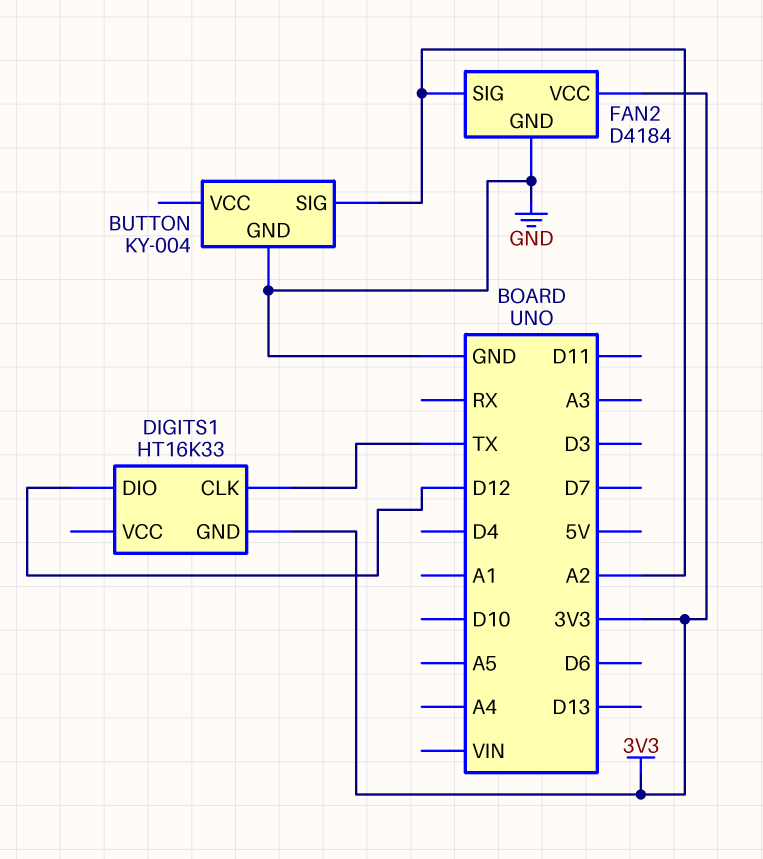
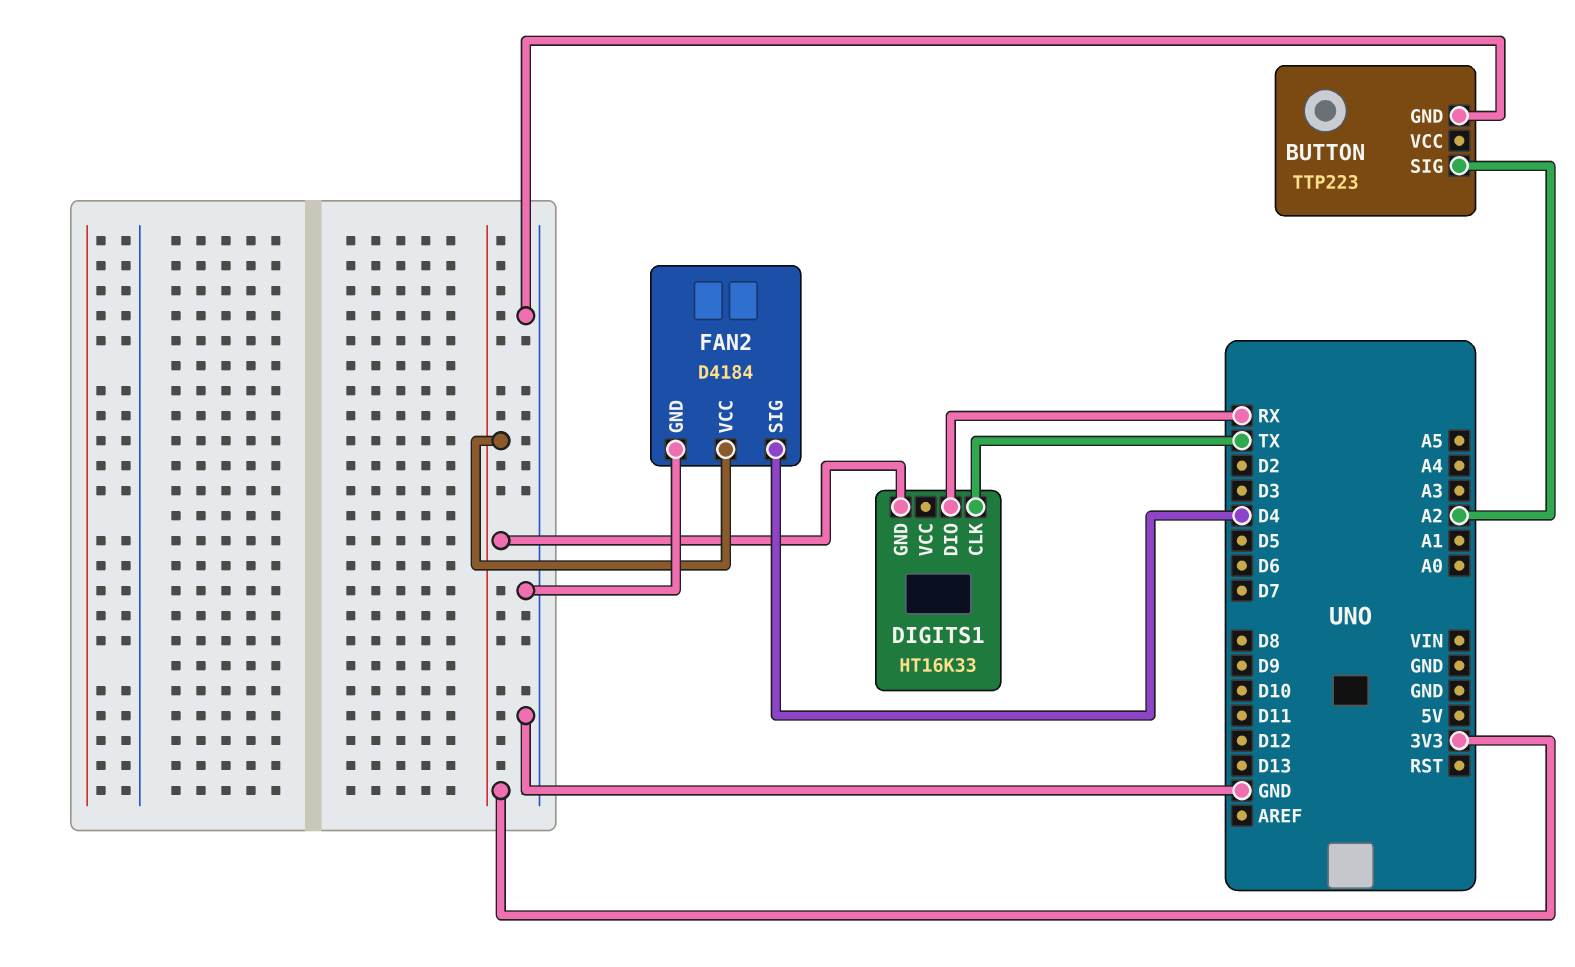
BUTTON: KY-004 -> TTP223
DIGITS1 pin DIO: D12 -> RX
FAN2 pin SIG: A2 -> D4

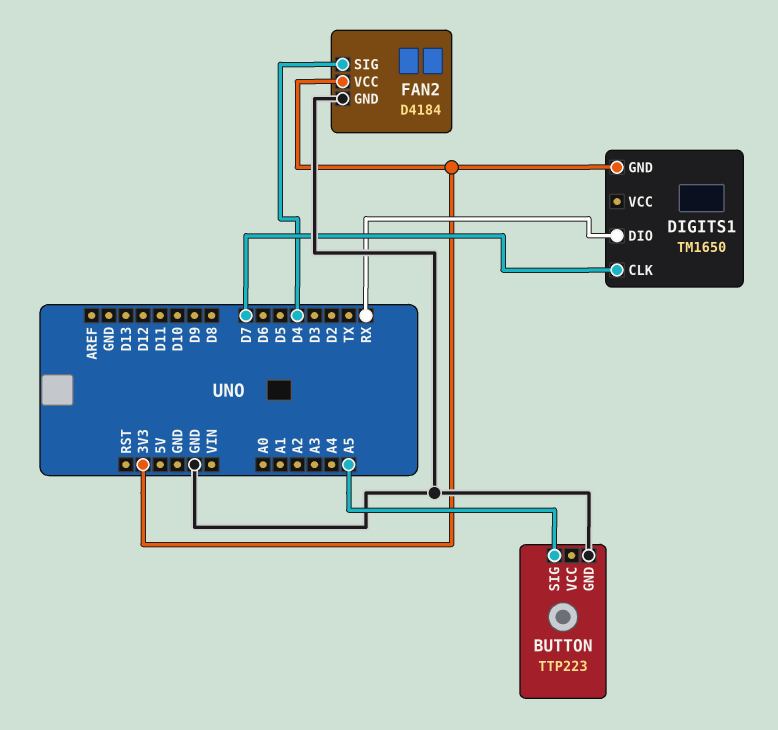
BUTTON pin SIG: A2 -> A5
DIGITS1: HT16K33 -> TM1650
DIGITS1 pin CLK: TX -> D7

